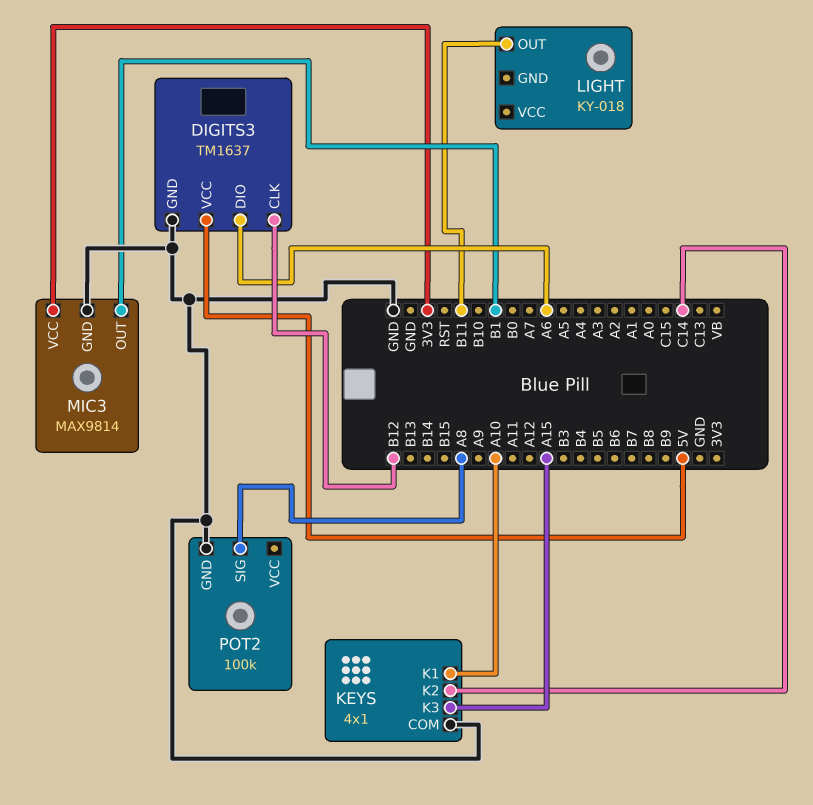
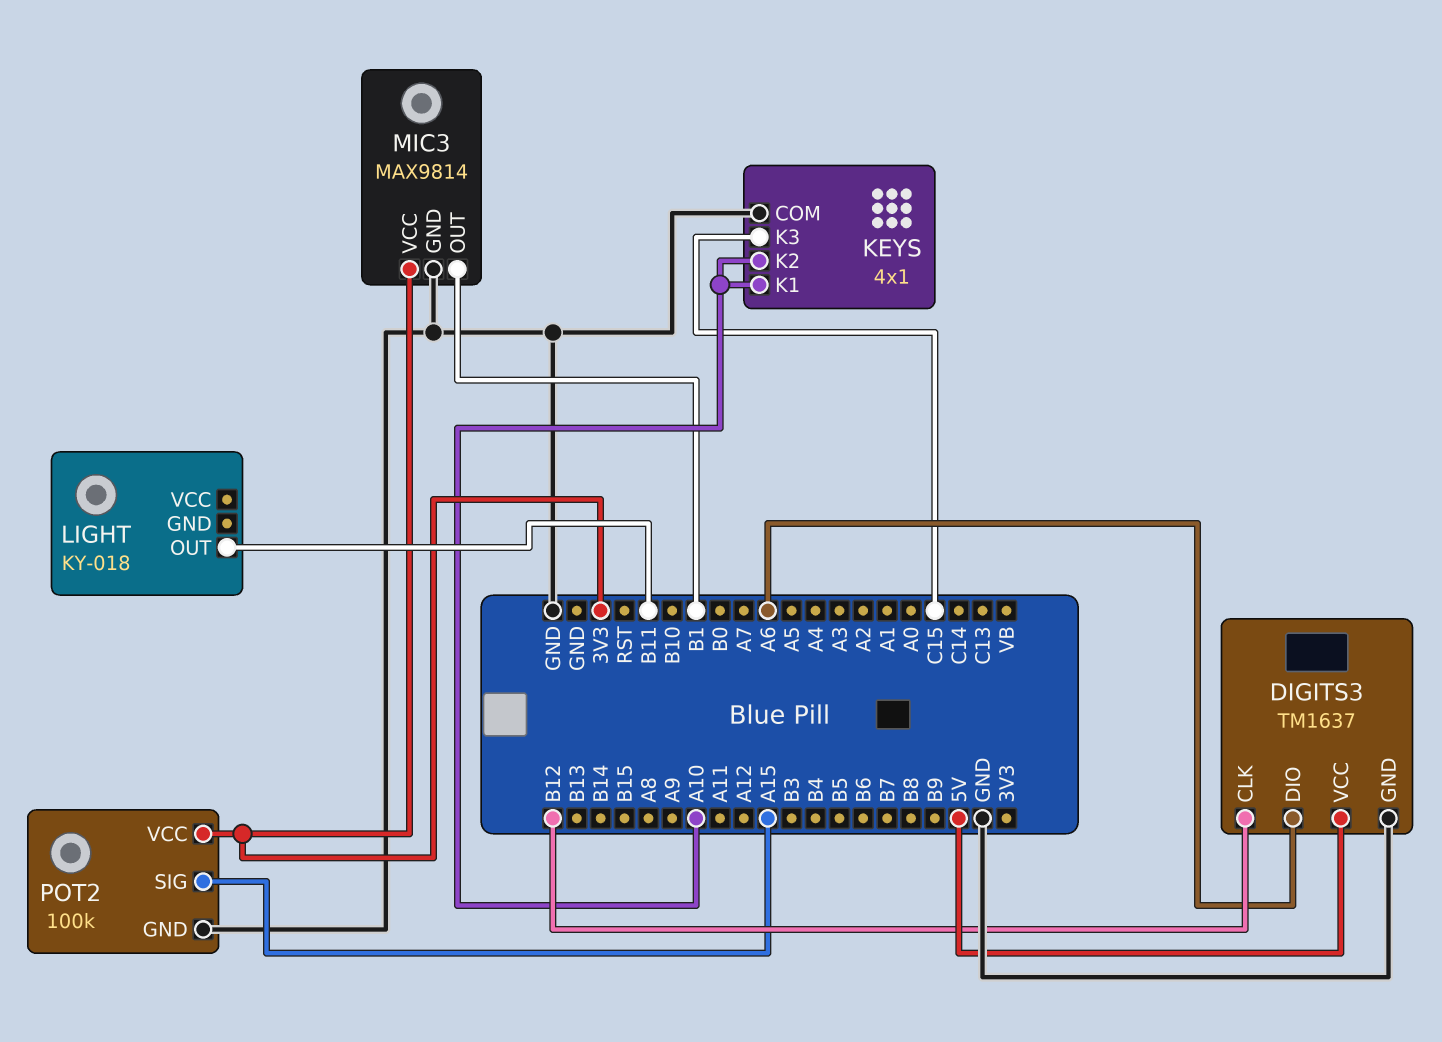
KEYS pin K2: C14 -> A10
KEYS pin K3: A15 -> C15
POT2 pin SIG: A8 -> A15
POT2 pin VCC: none -> 3V3

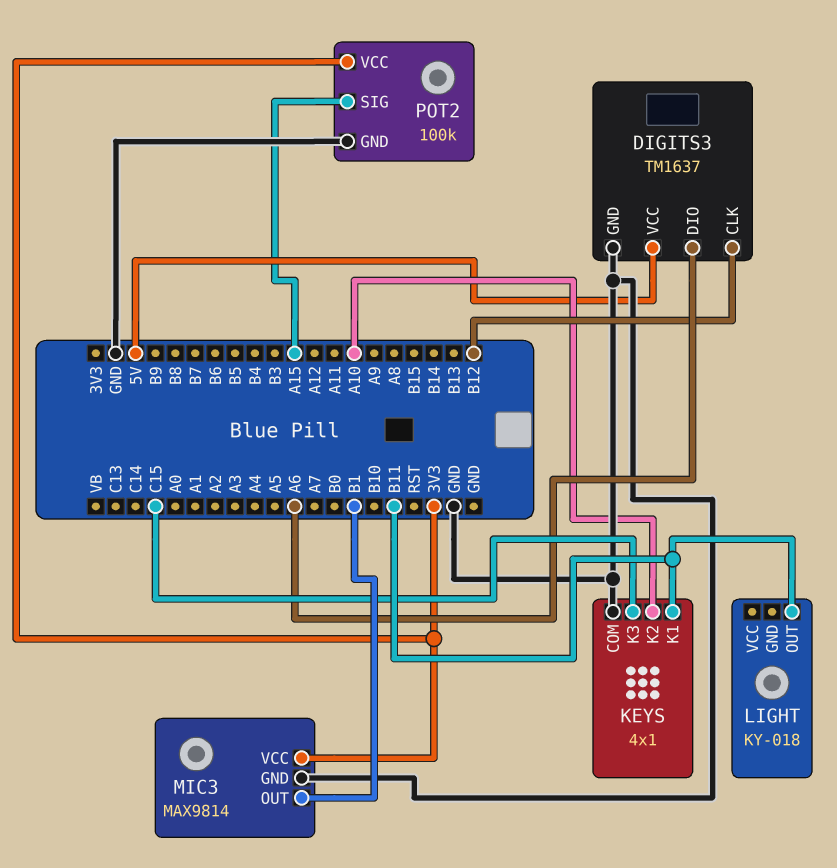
KEYS pin K1: A10 -> B11

